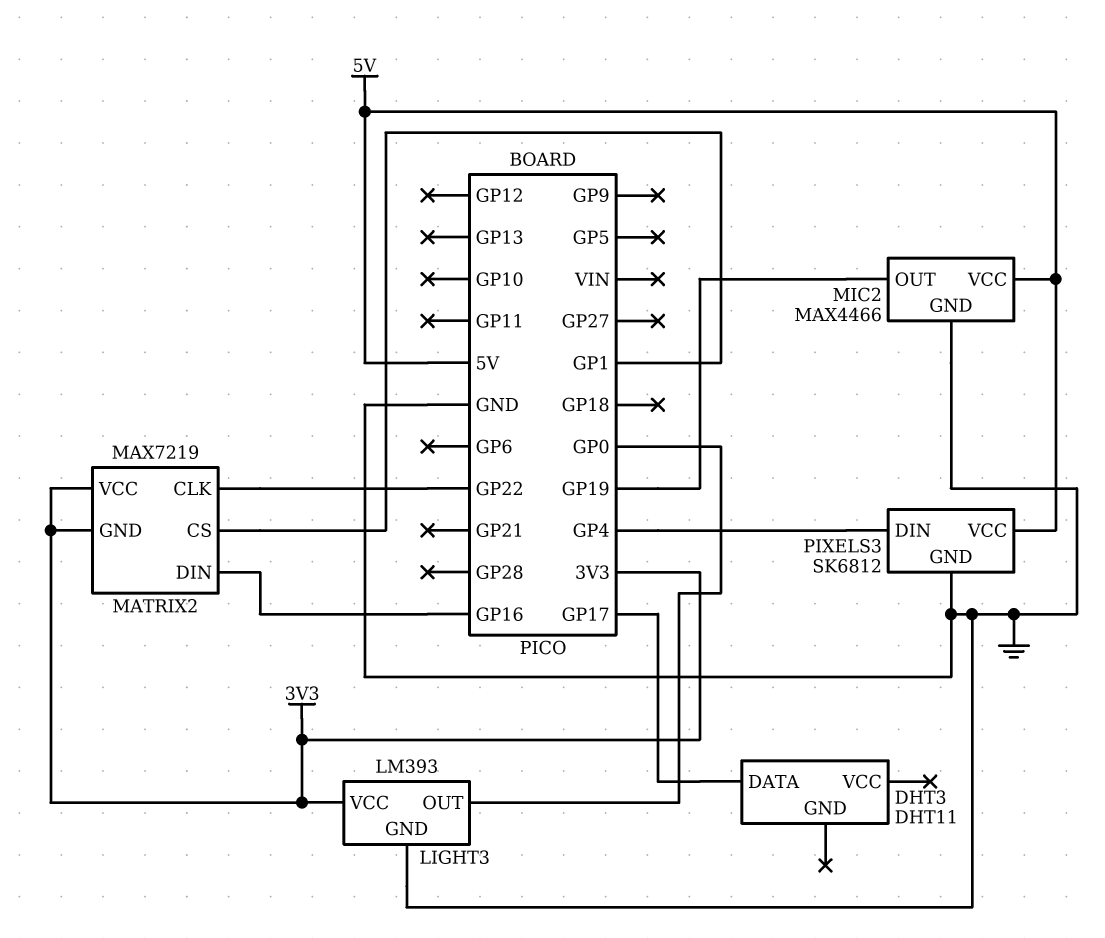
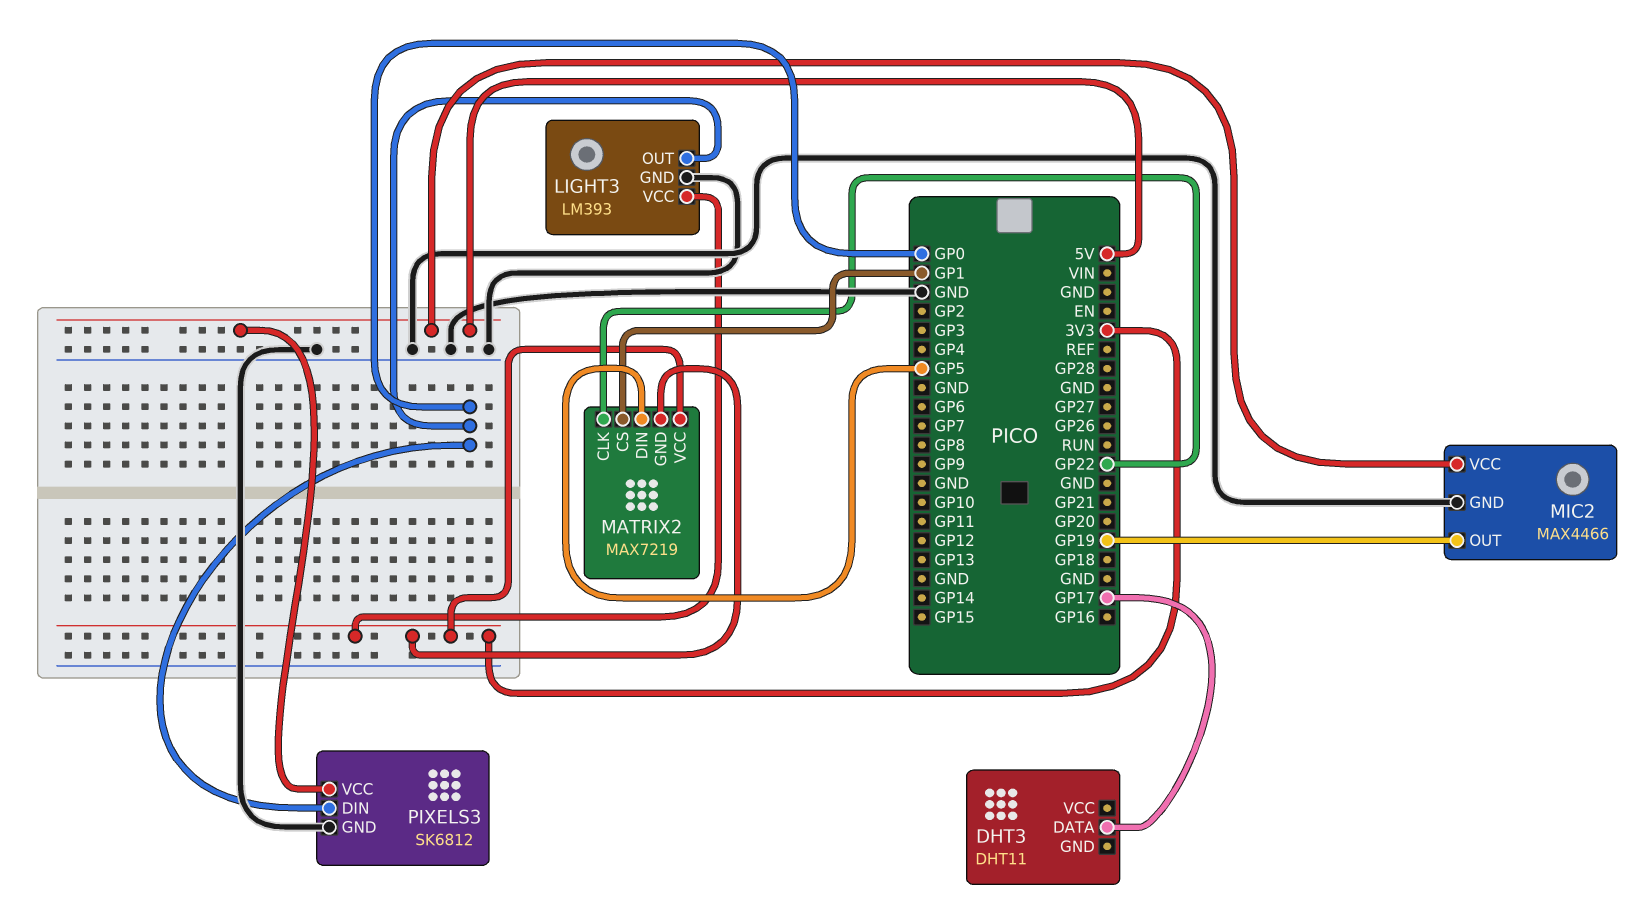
MATRIX2 pin DIN: GP16 -> GP5
PIXELS3 pin DIN: GP4 -> GP0

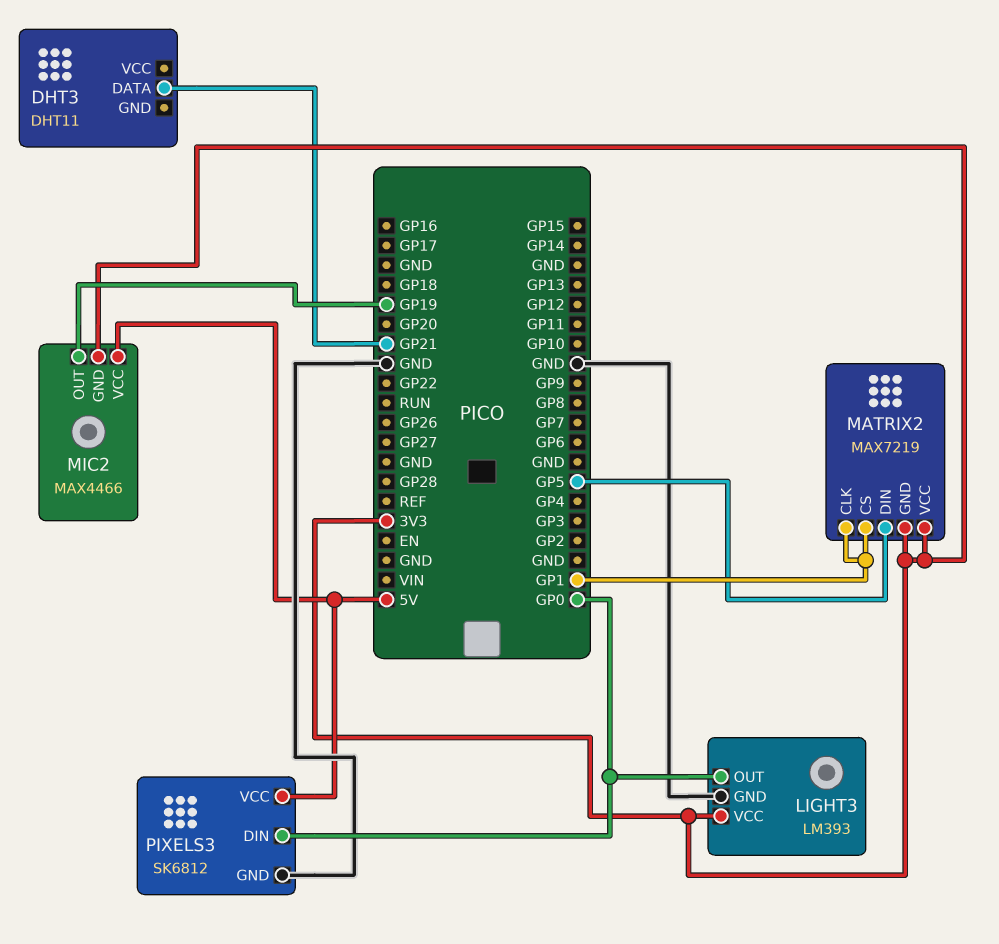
DHT3 pin DATA: GP17 -> GP21
MATRIX2 pin CLK: GP22 -> GP1
MIC2 pin GND: GND -> 3V3

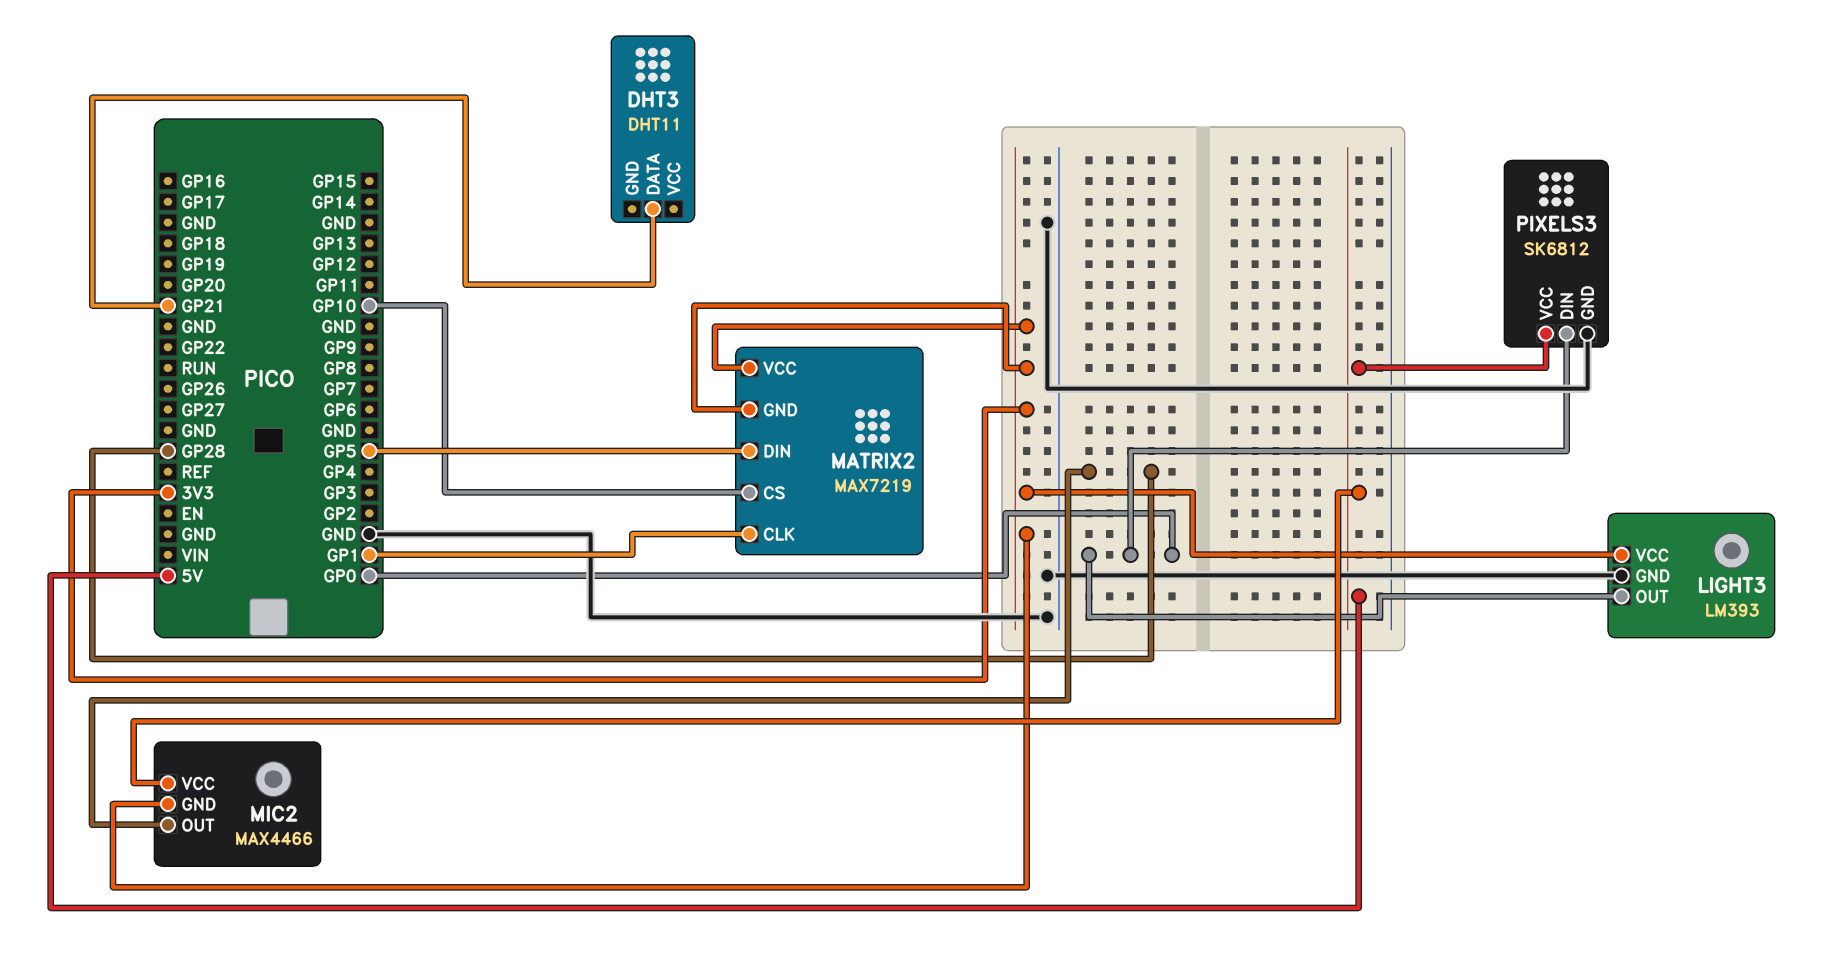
MATRIX2 pin CS: GP1 -> GP10
MIC2 pin OUT: GP19 -> GP28

